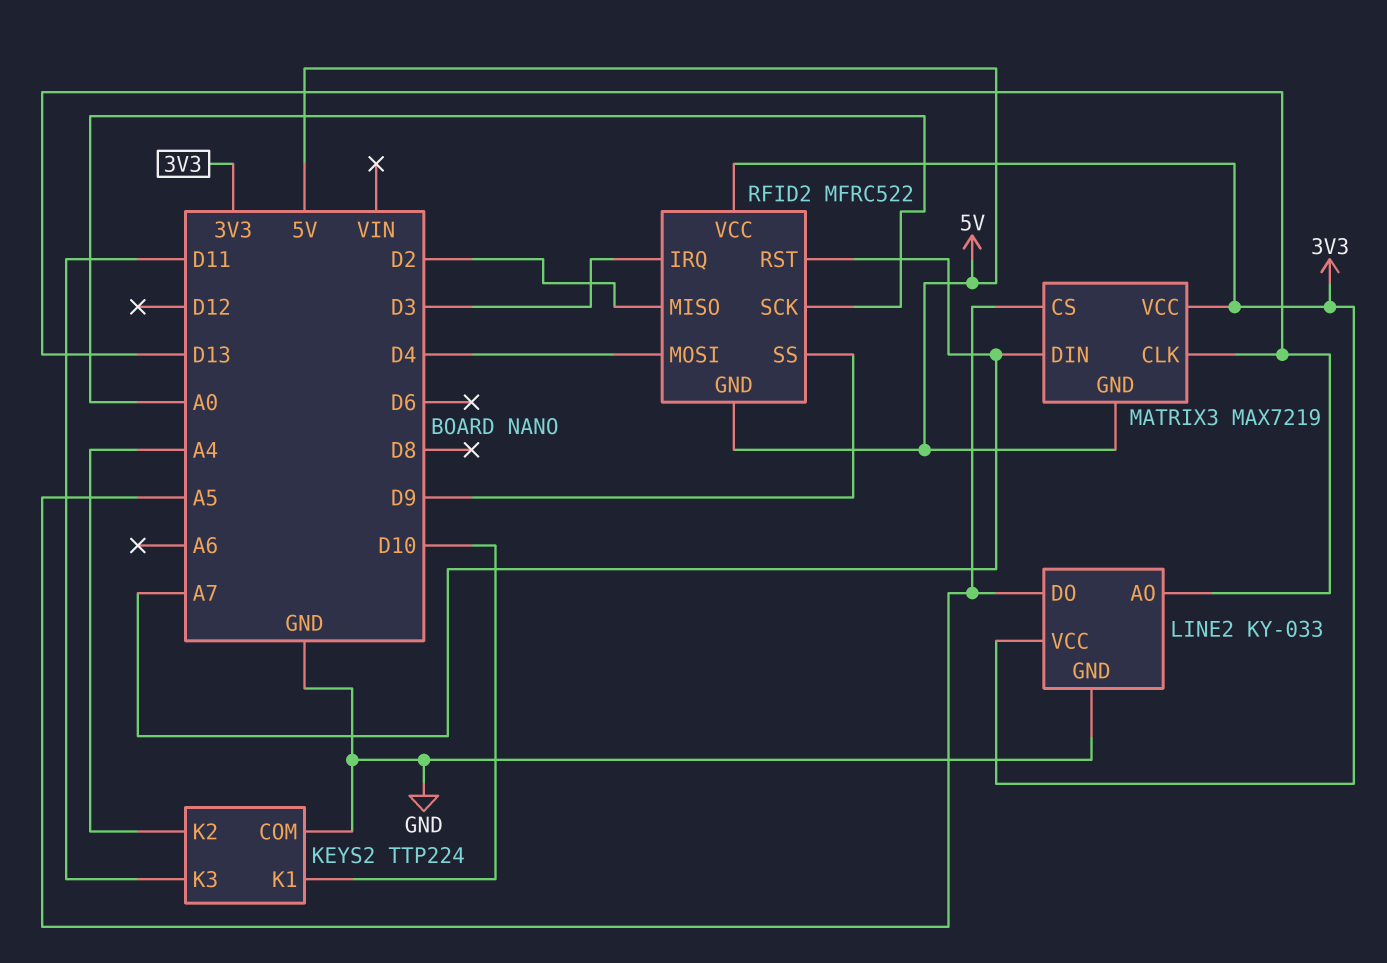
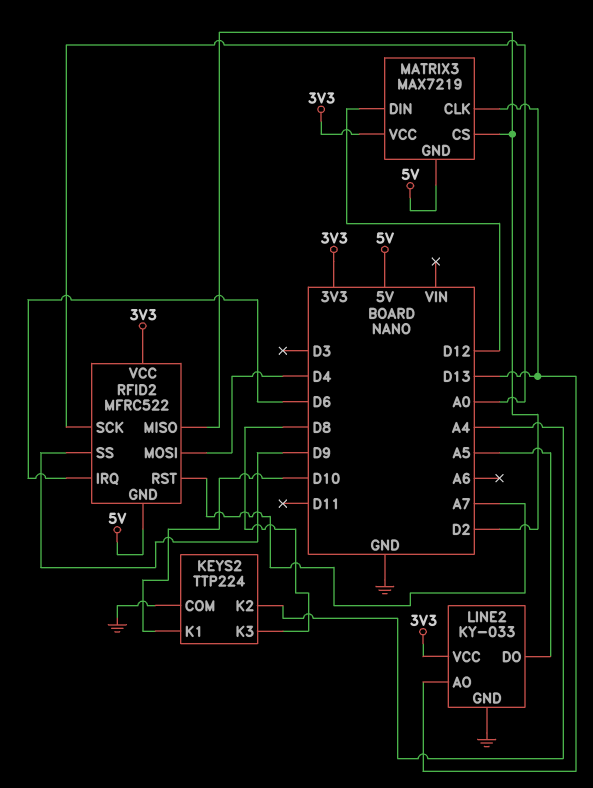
KEYS2 pin K3: D11 -> D8
MATRIX3 pin CS: A5 -> D2
MATRIX3 pin DIN: A7 -> D12
RFID2 pin IRQ: D3 -> D6

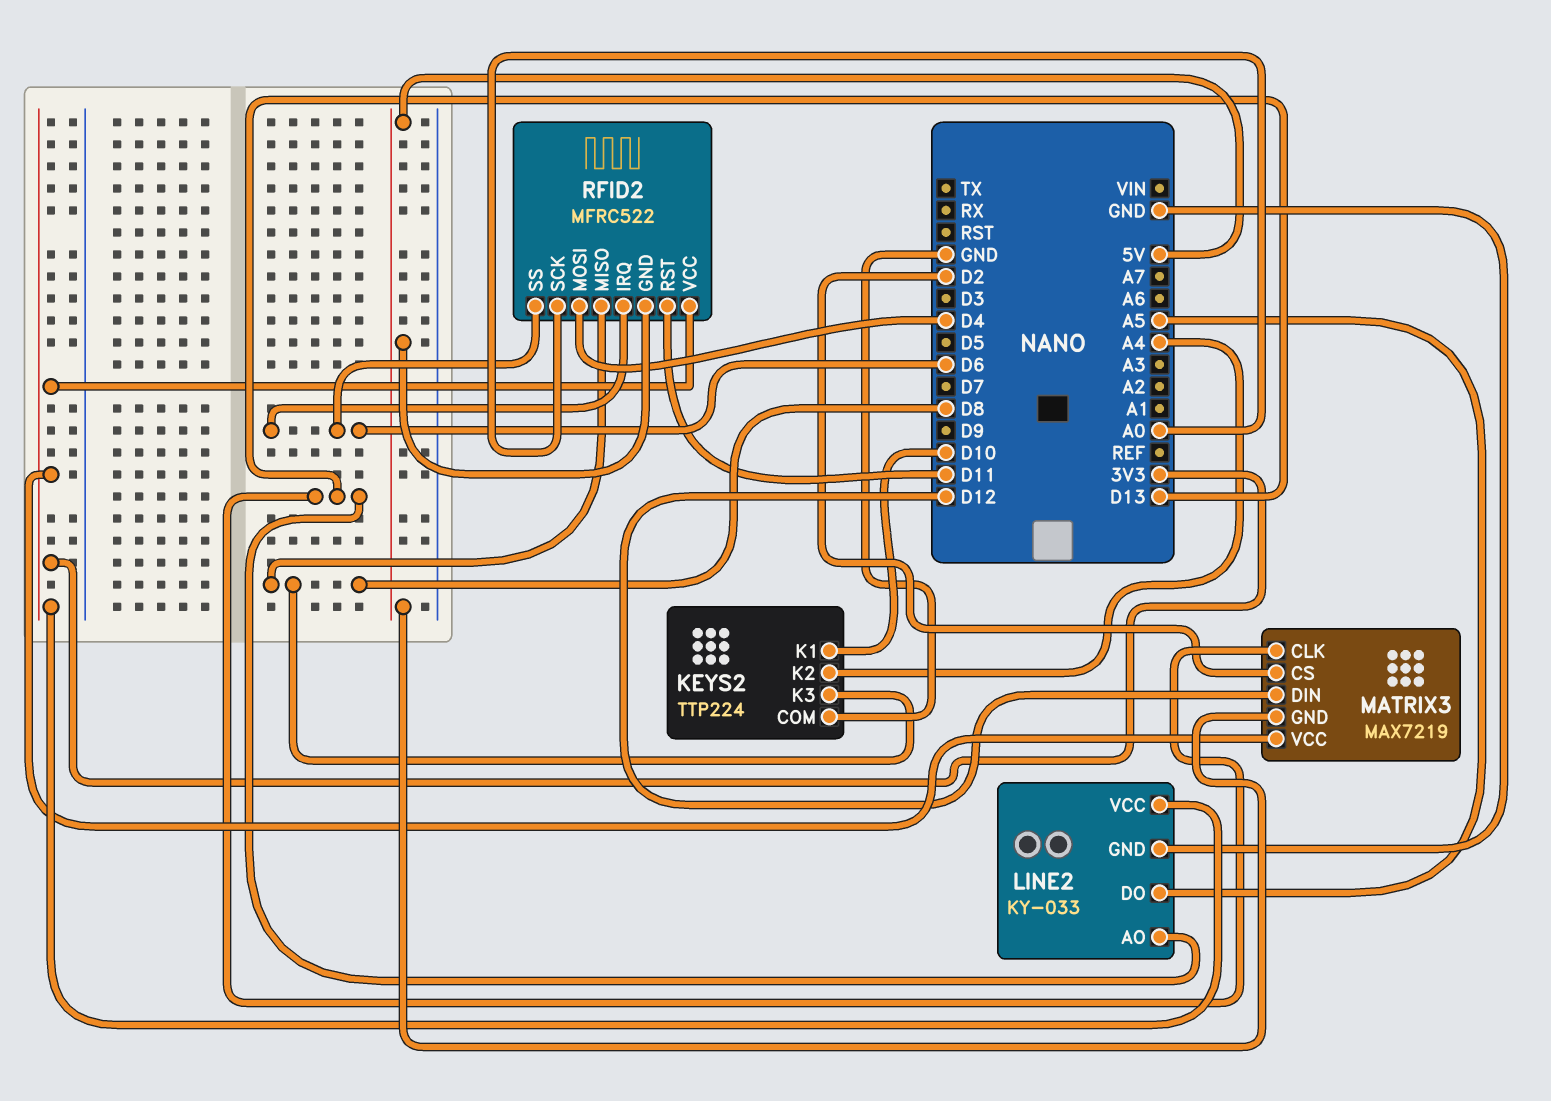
RFID2 pin MISO: D2 -> D8
RFID2 pin RST: A7 -> D11
RFID2 pin SS: D9 -> D6

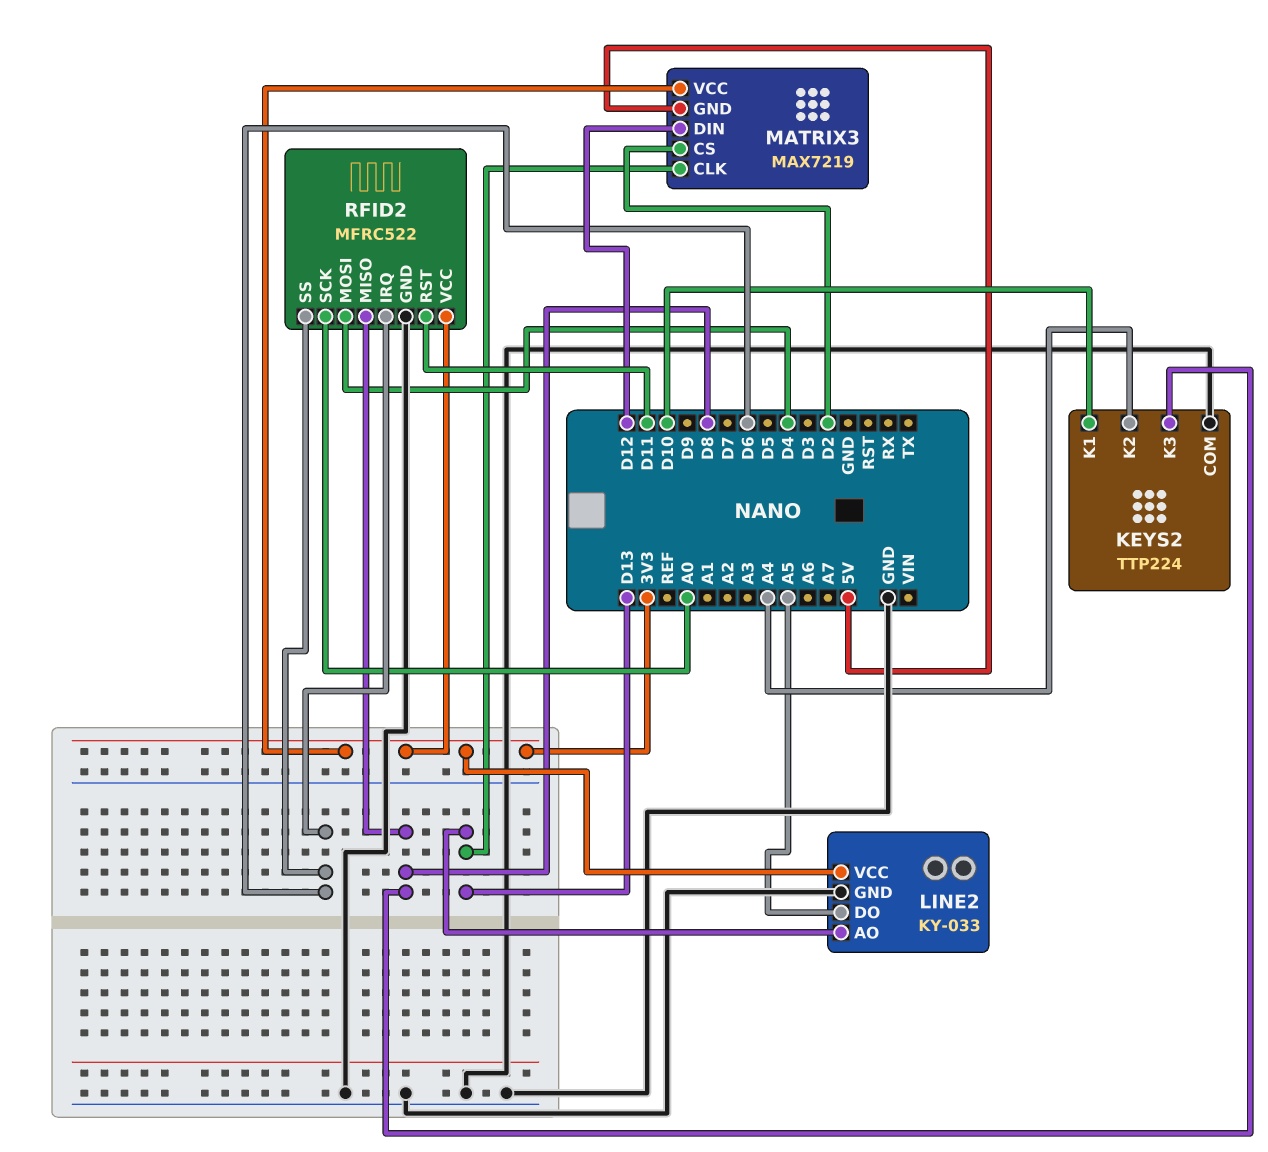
RFID2 pin GND: 5V -> GND

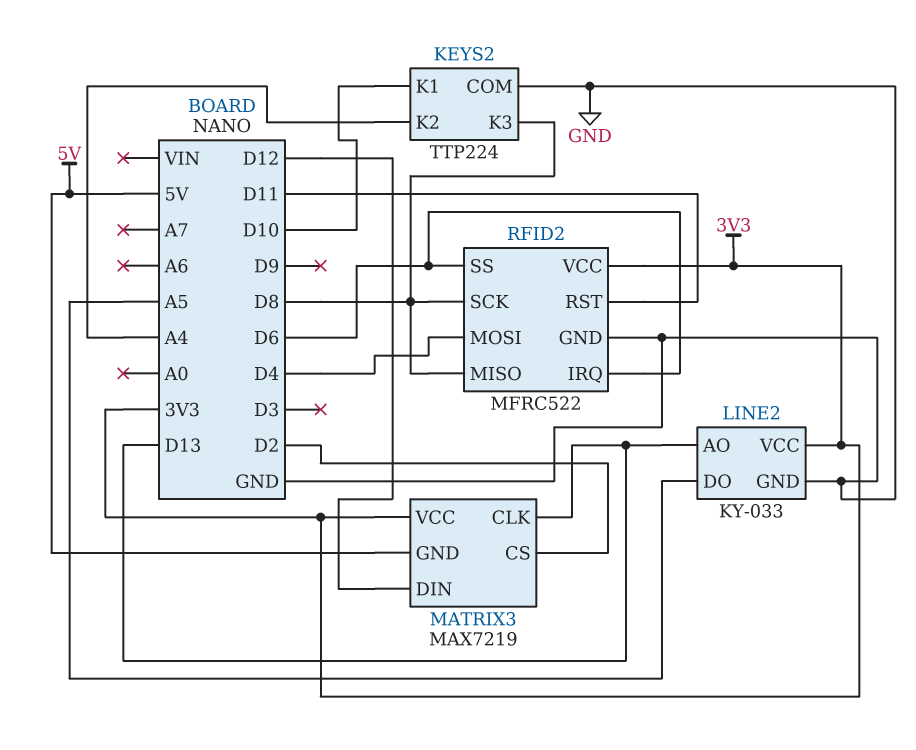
RFID2 pin SCK: A0 -> D8

